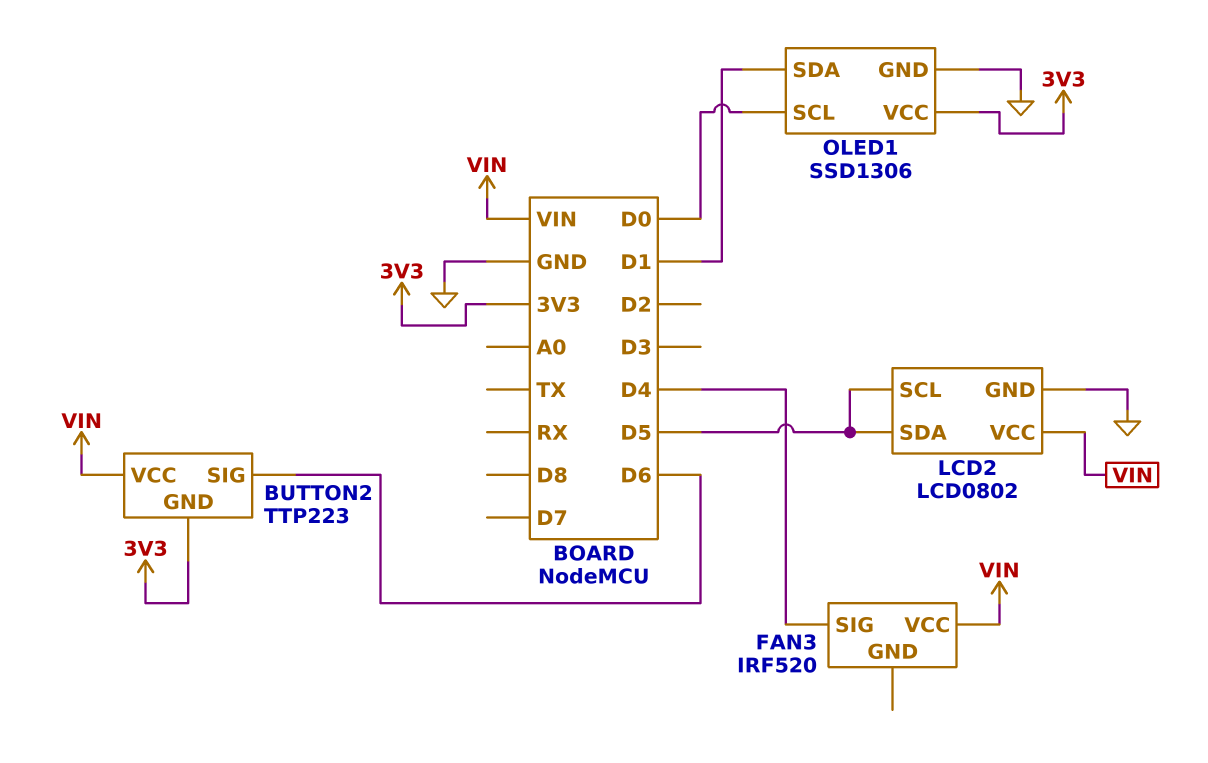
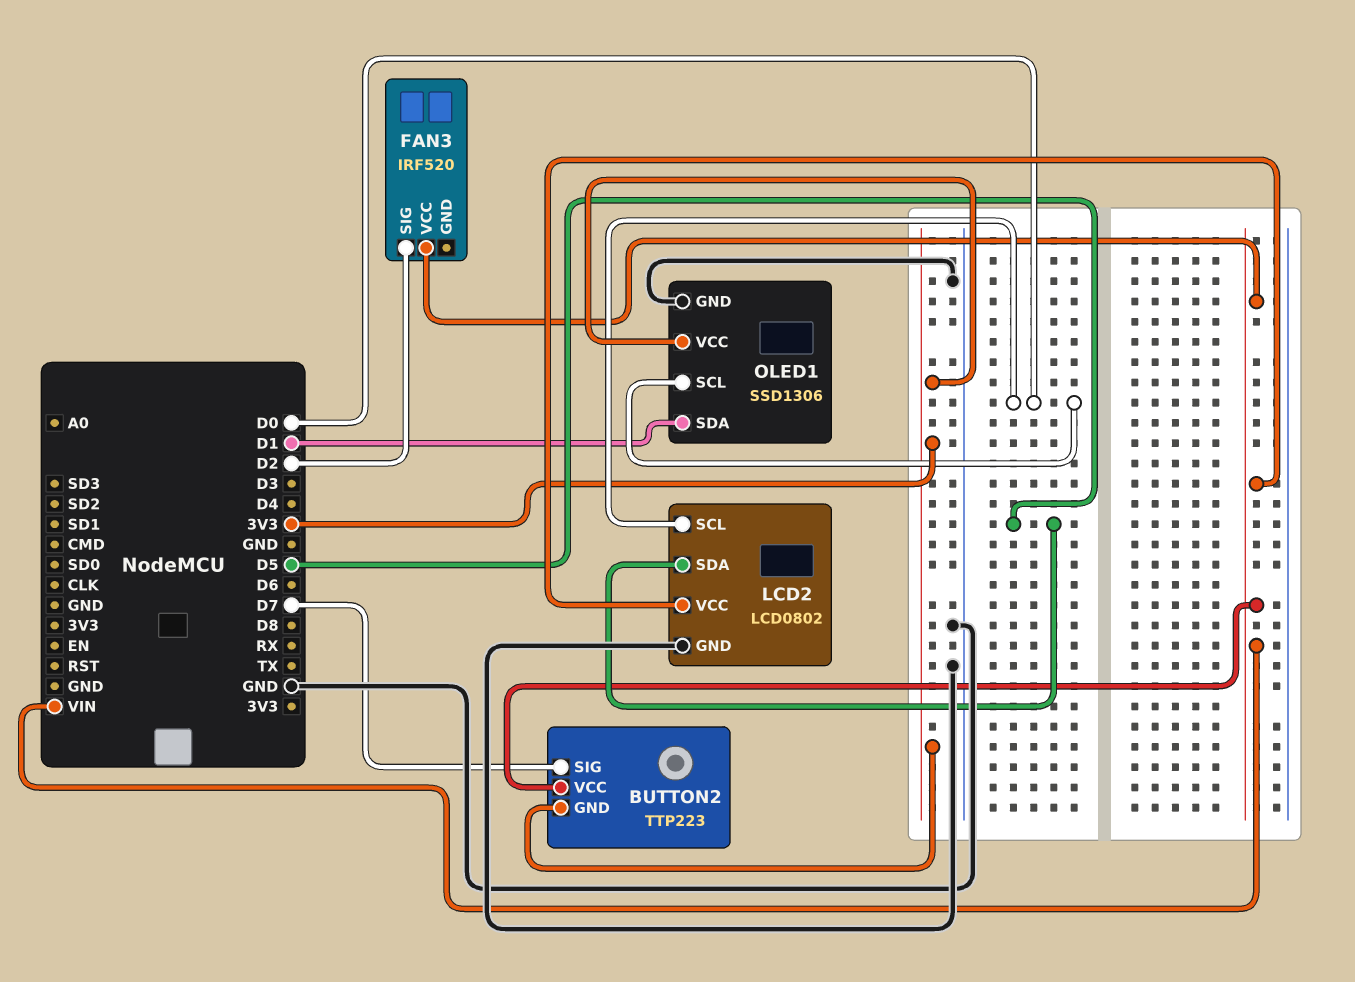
BUTTON2 pin SIG: D6 -> D7
FAN3 pin SIG: D4 -> D2
LCD2 pin SCL: D5 -> D0

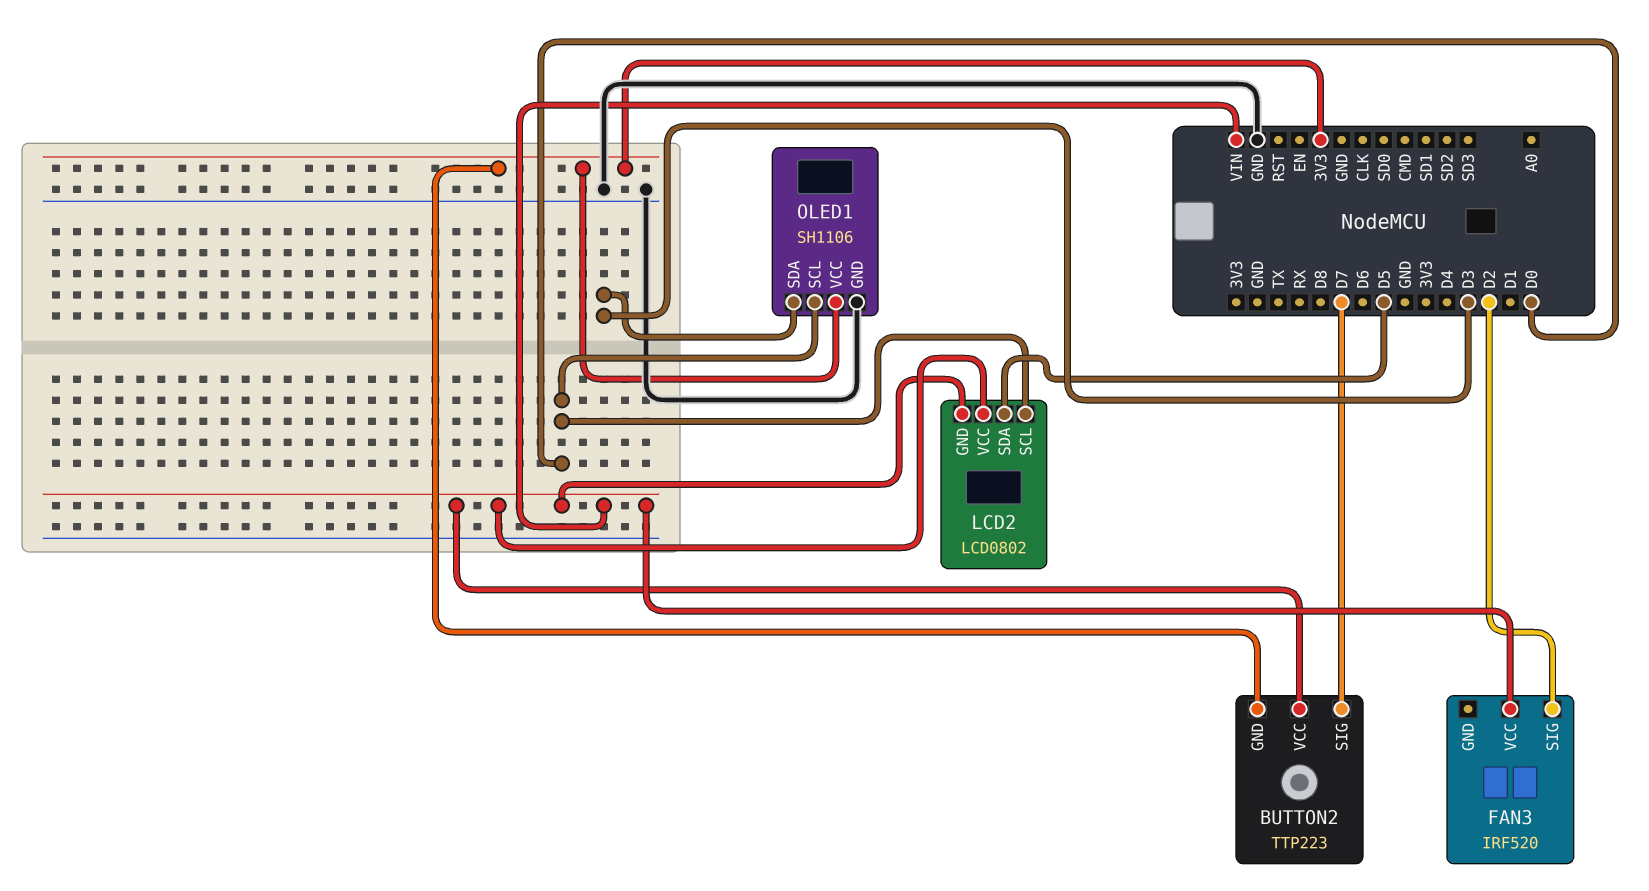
LCD2 pin GND: GND -> VIN
OLED1: SSD1306 -> SH1106
OLED1 pin SDA: D1 -> D3

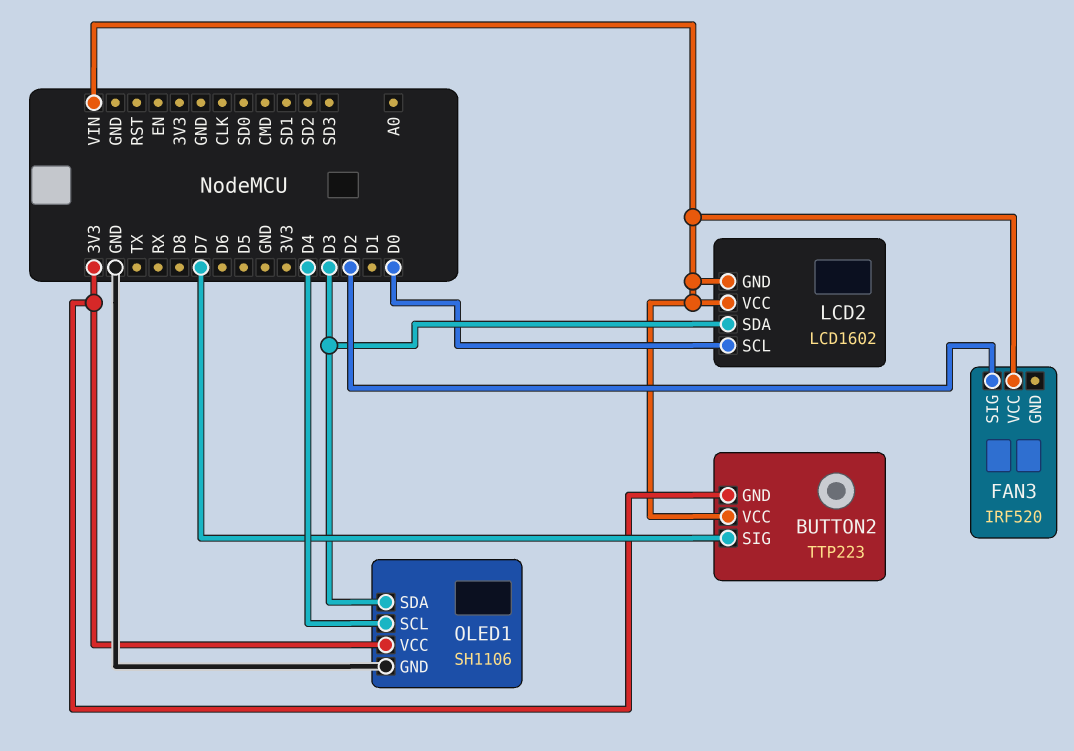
LCD2: LCD0802 -> LCD1602
LCD2 pin SDA: D5 -> D3
OLED1 pin SCL: D0 -> D4

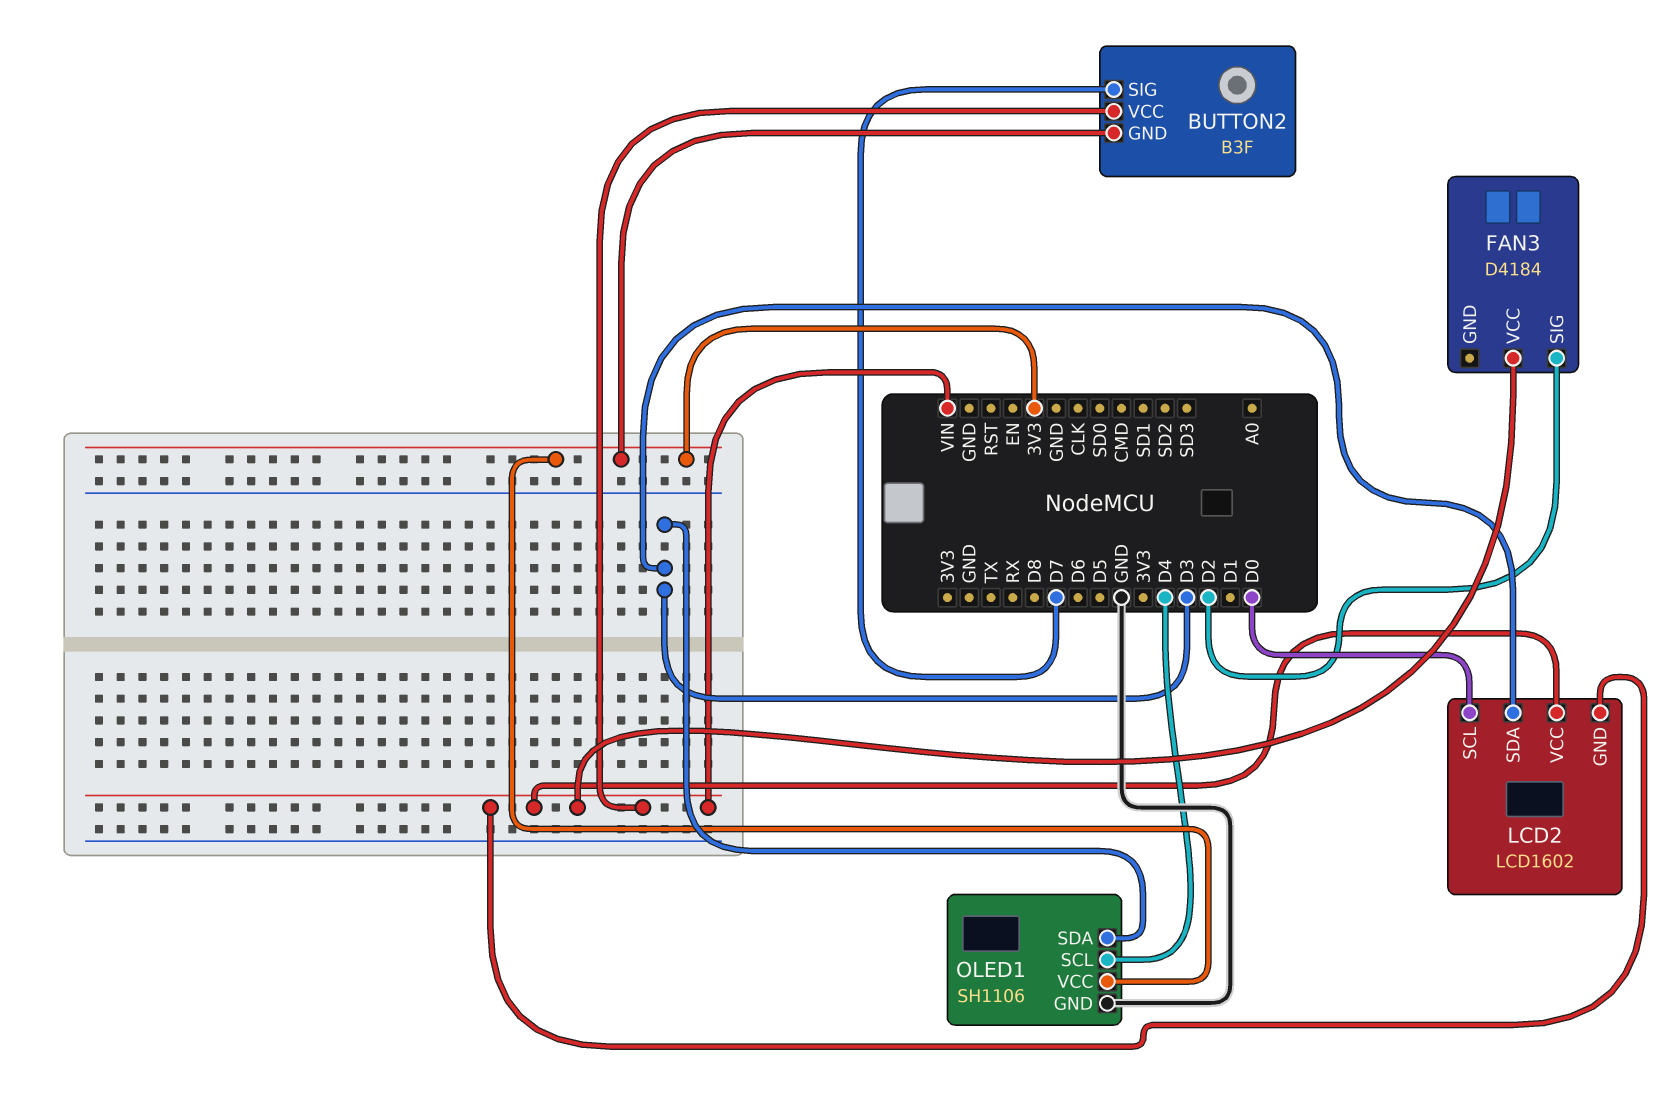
BUTTON2: TTP223 -> B3F
FAN3: IRF520 -> D4184

